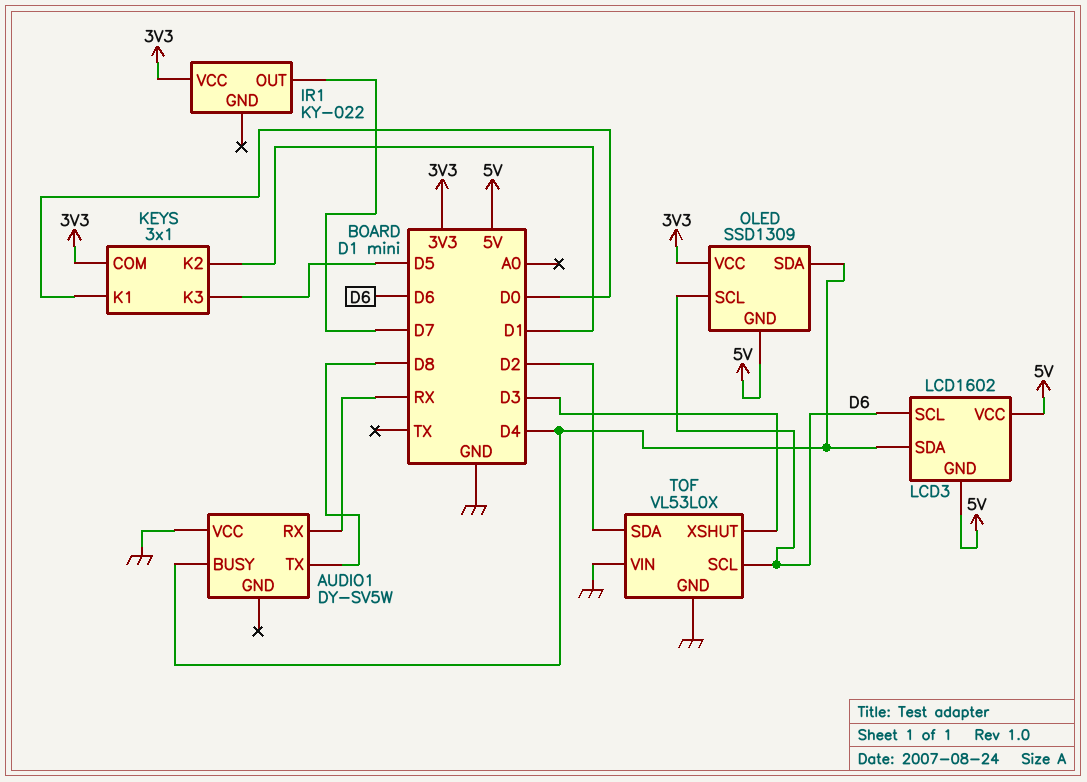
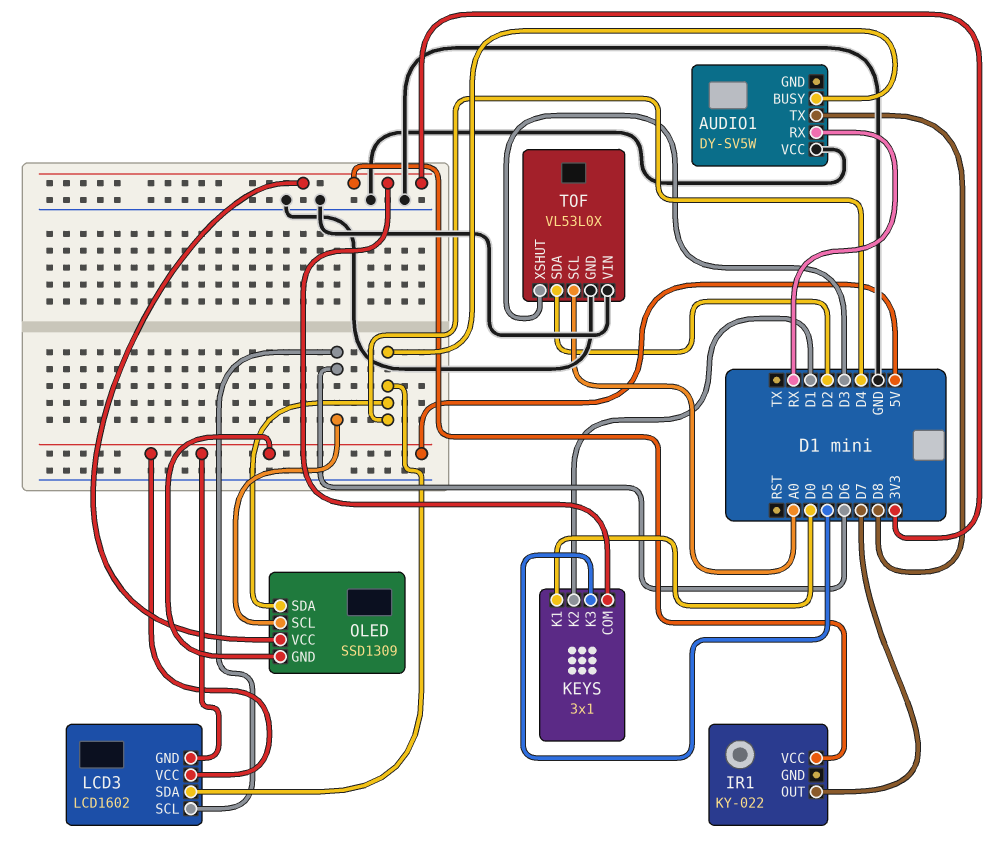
TOF pin SCL: D6 -> A0

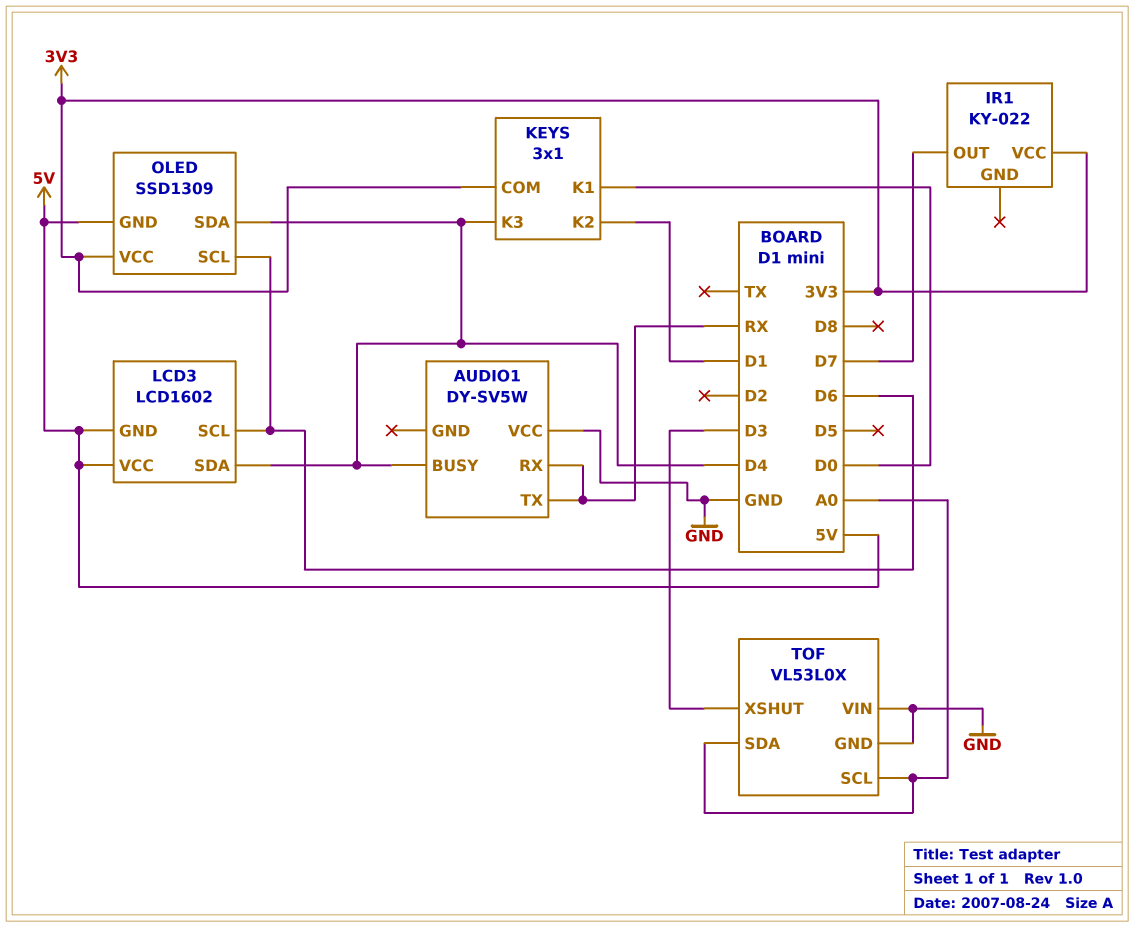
AUDIO1 pin TX: D8 -> RX
KEYS pin K3: D5 -> D4
TOF pin SDA: D2 -> A0

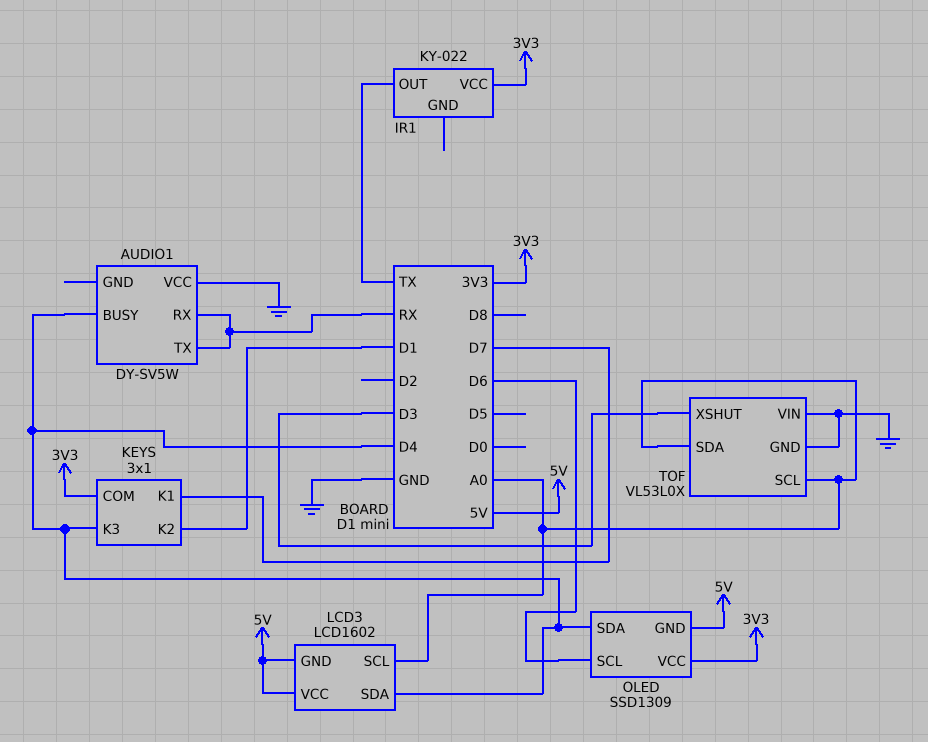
IR1 pin OUT: D7 -> TX
KEYS pin K1: D0 -> D7
LCD3 pin SCL: D6 -> A0

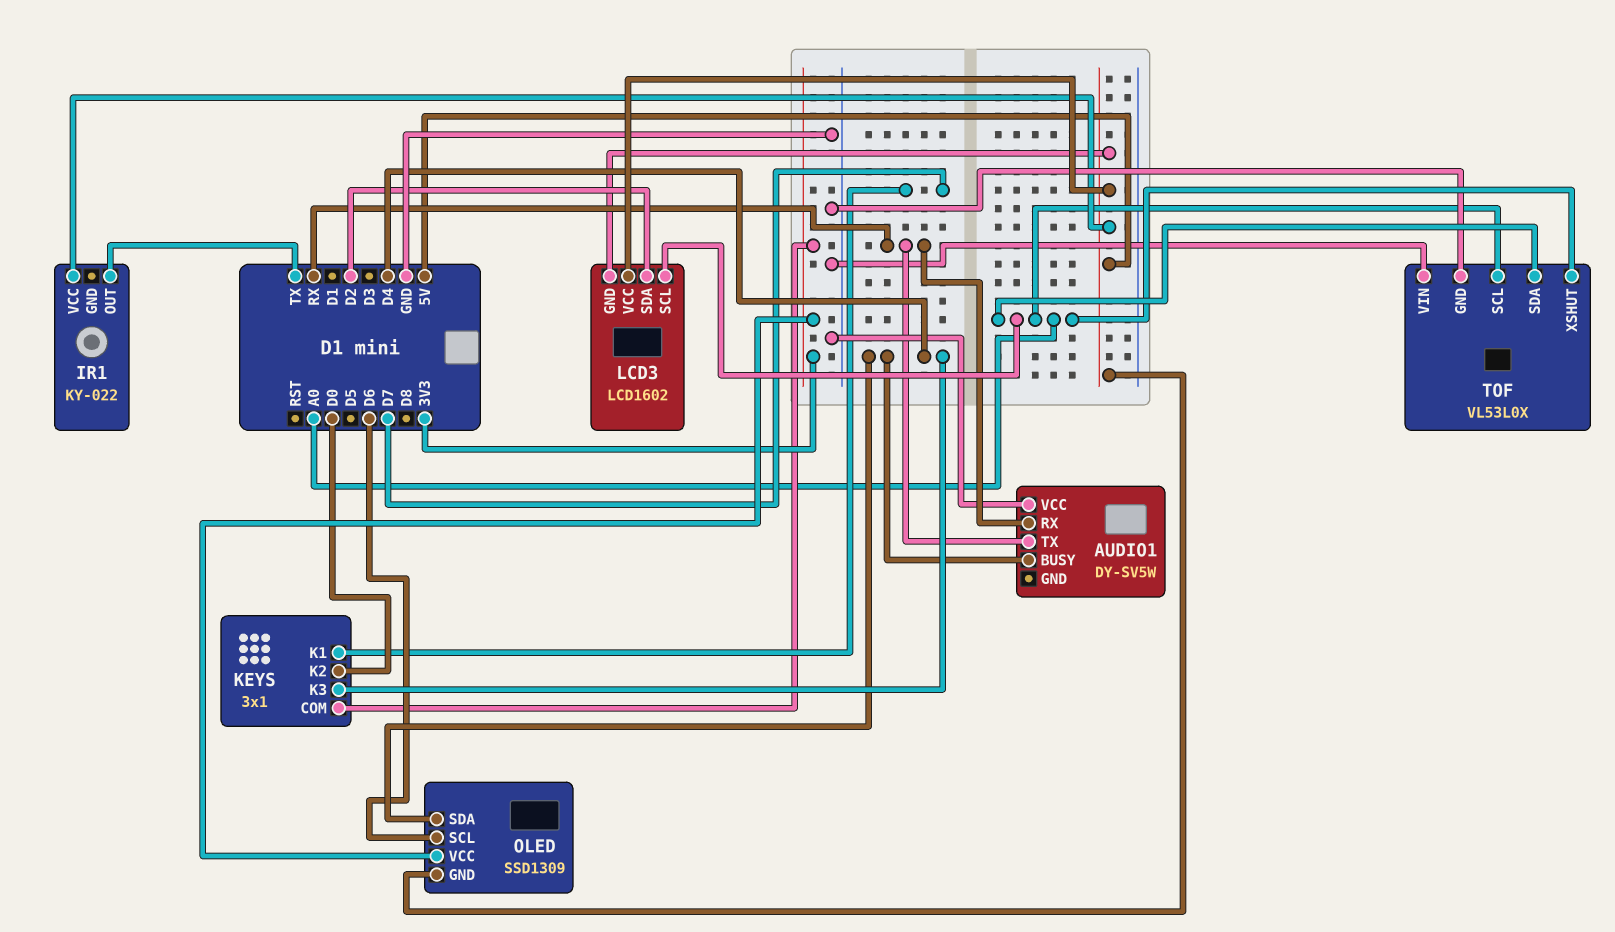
IR1 pin VCC: 3V3 -> 5V
KEYS pin K2: D1 -> D0
LCD3 pin SDA: D4 -> D2
TOF pin XSHUT: D3 -> A0

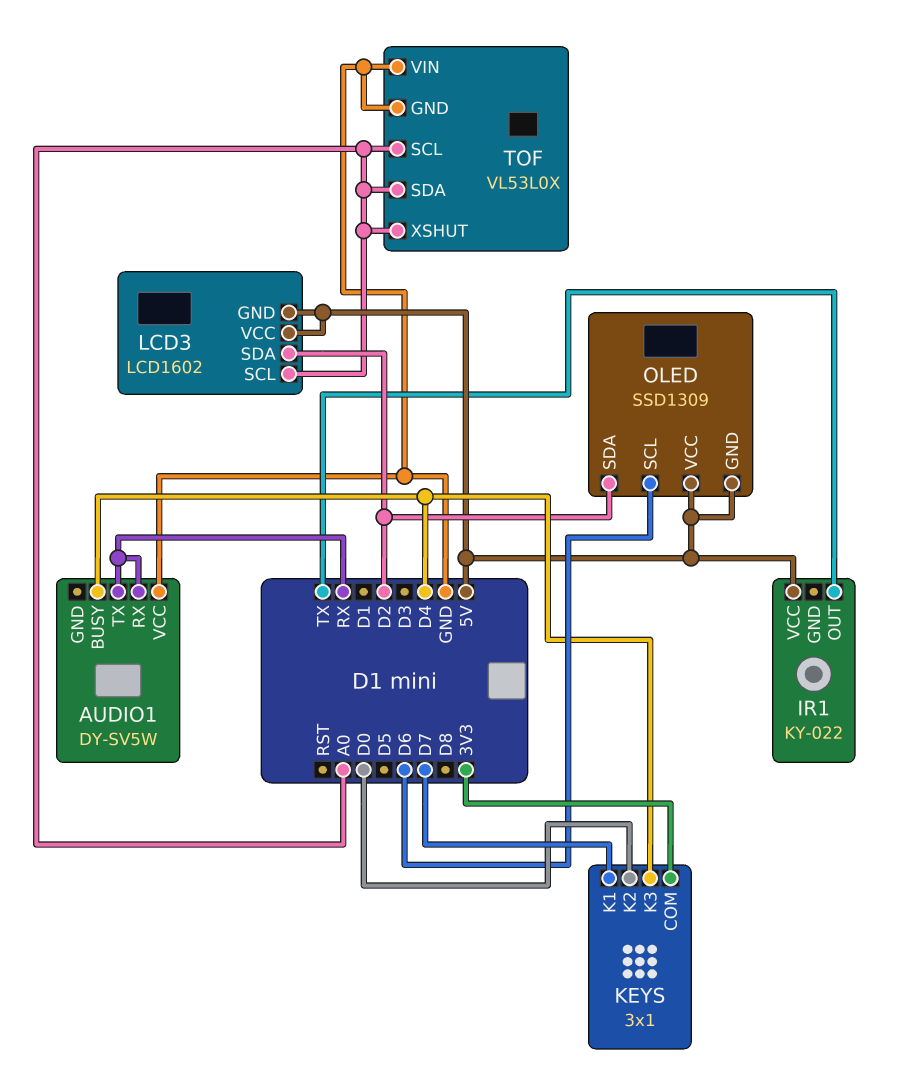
OLED pin SDA: D4 -> D2
OLED pin VCC: 3V3 -> 5V

